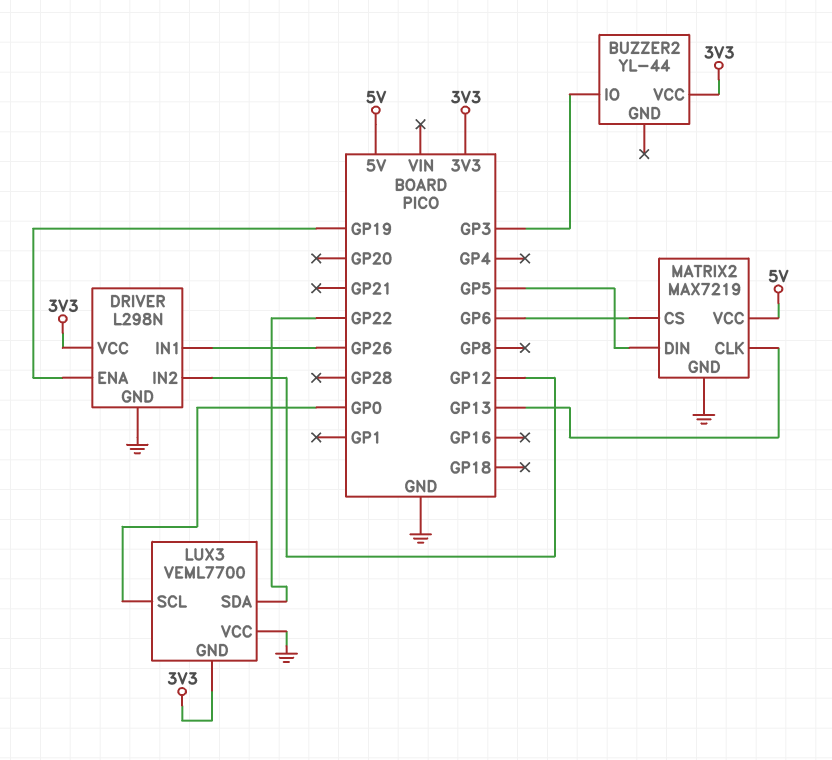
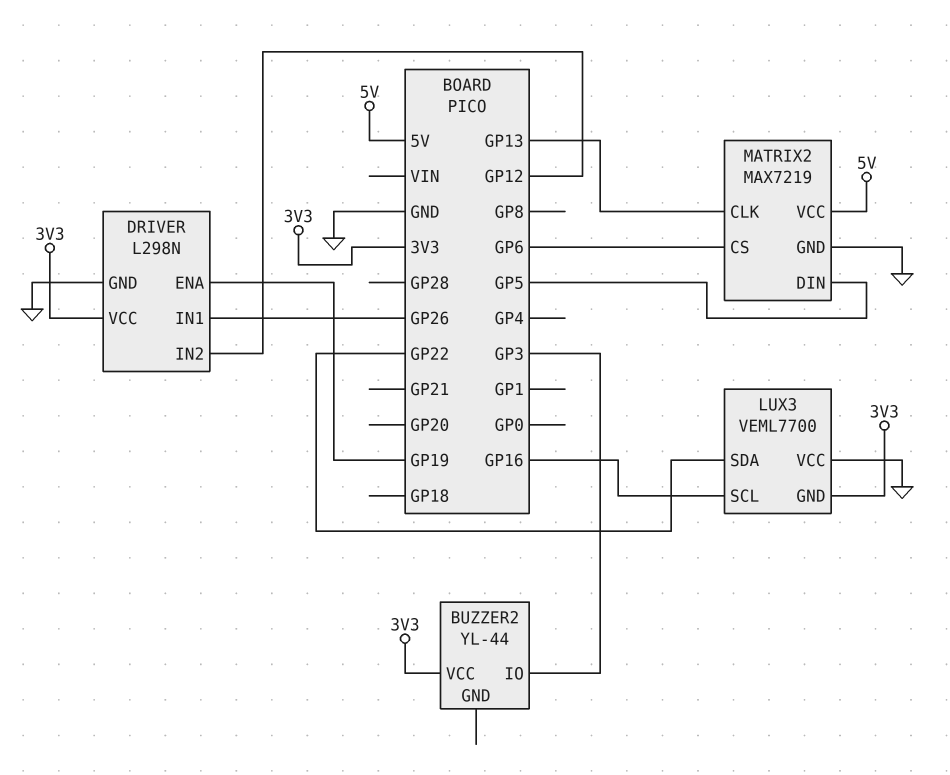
LUX3 pin SCL: GP0 -> GP16

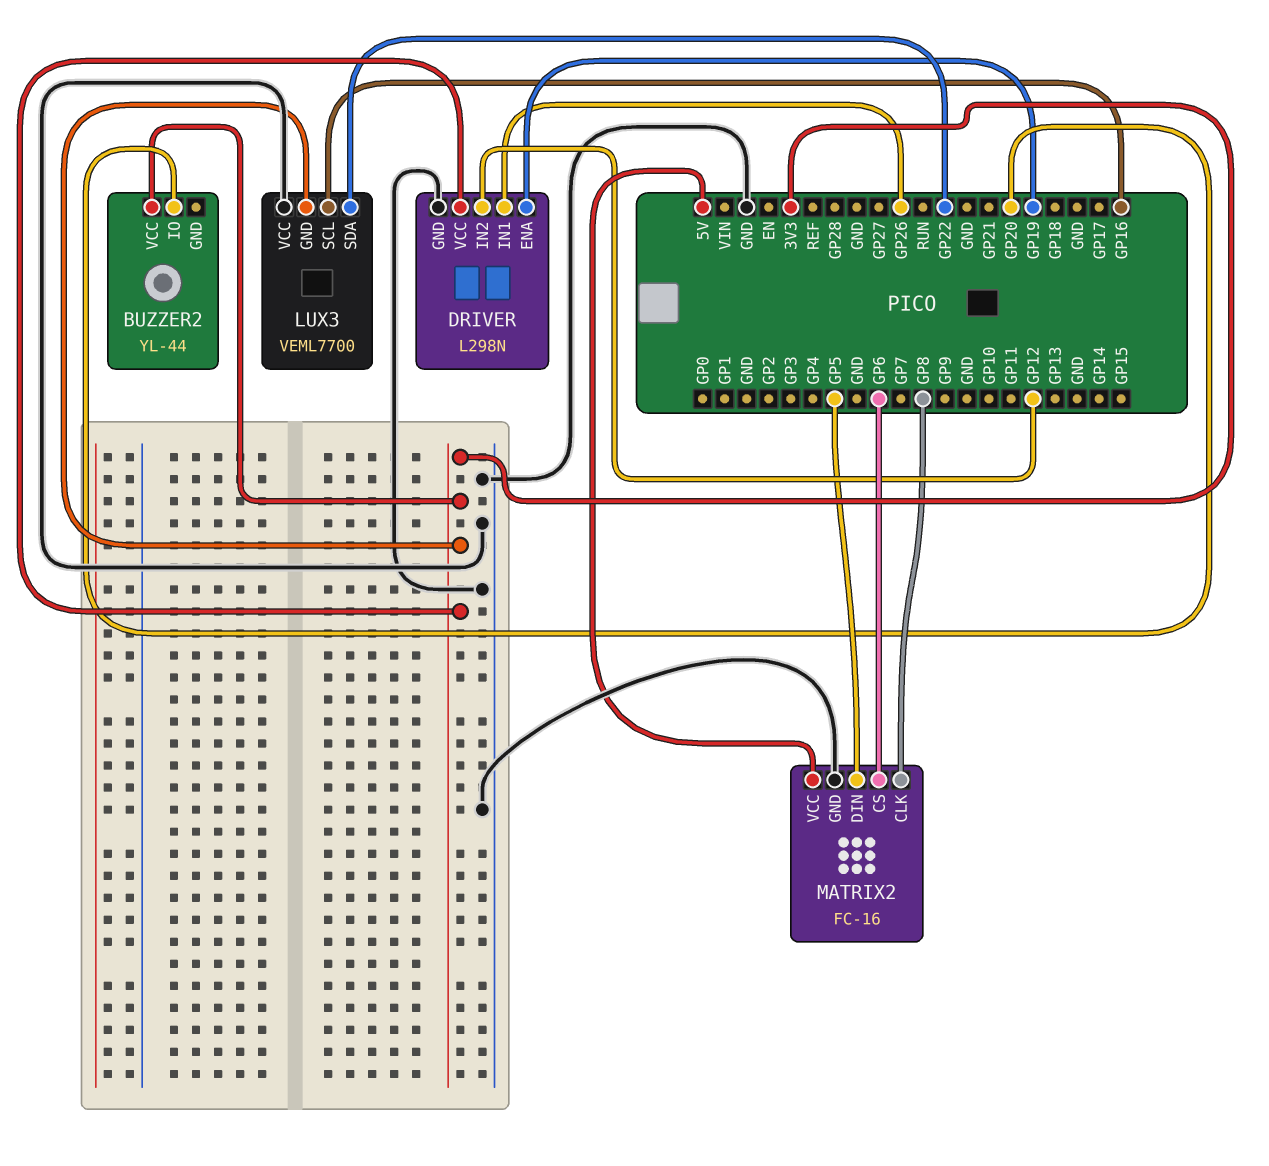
BUZZER2 pin IO: GP3 -> GP20
MATRIX2: MAX7219 -> FC-16
MATRIX2 pin CLK: GP13 -> GP8

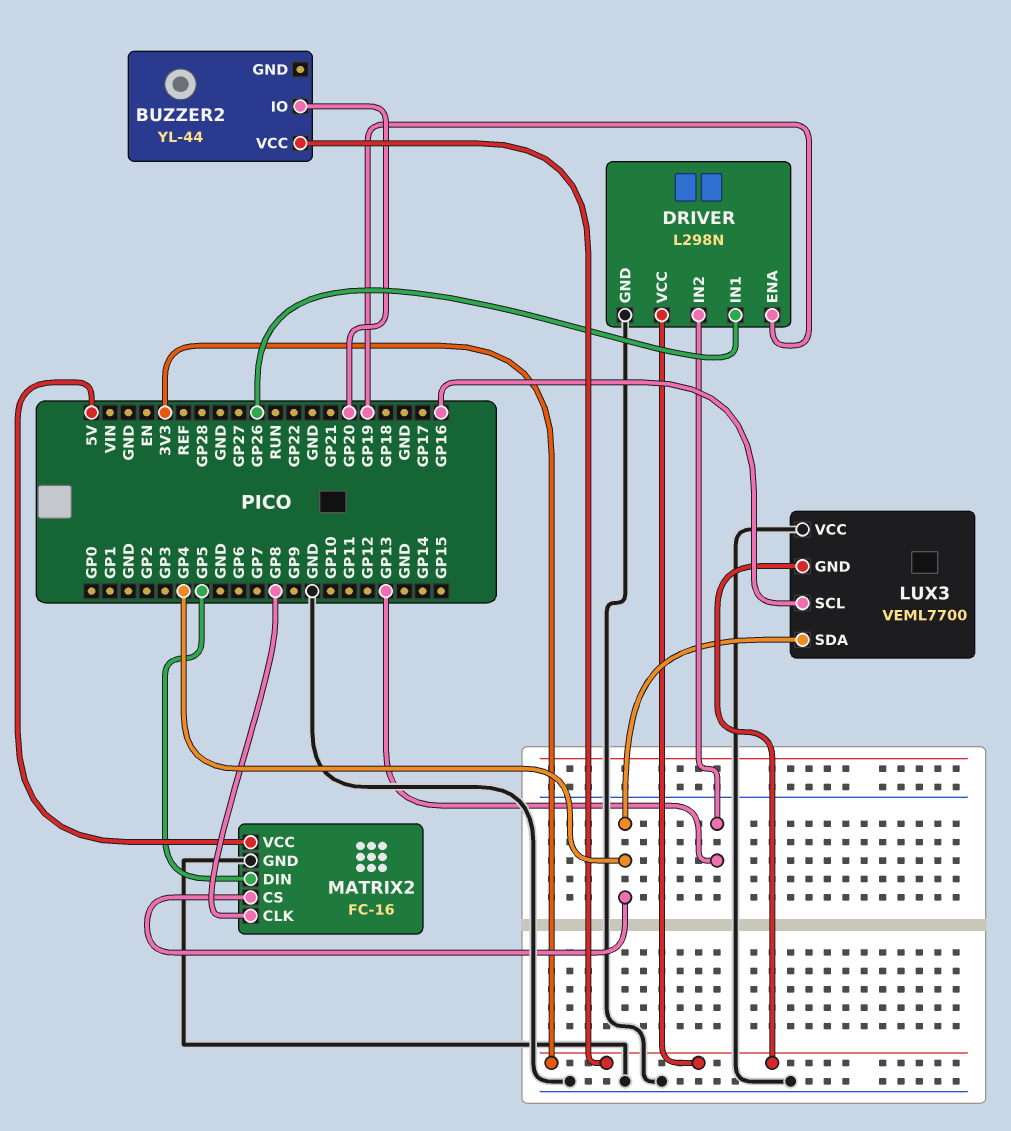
DRIVER pin IN2: GP12 -> GP13
LUX3 pin SDA: GP22 -> GP4
MATRIX2 pin CS: GP6 -> GP4

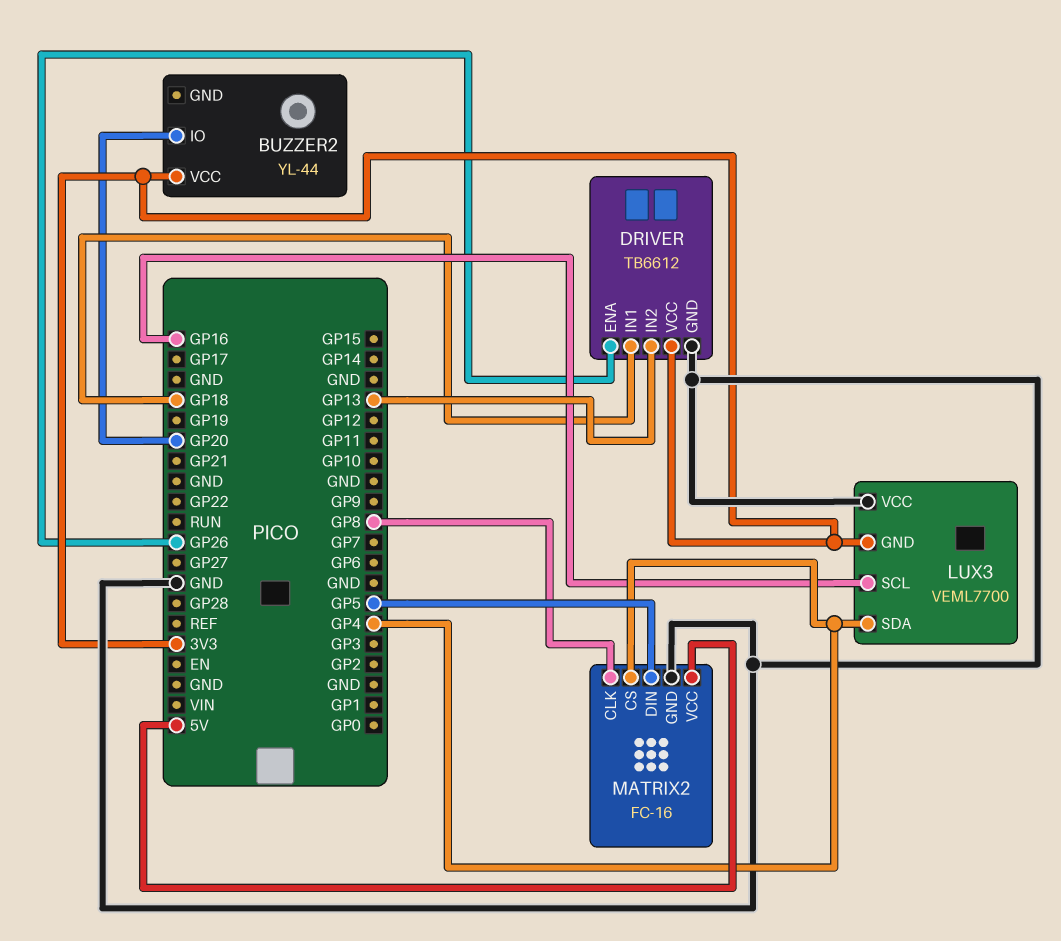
DRIVER: L298N -> TB6612
DRIVER pin ENA: GP19 -> GP26
DRIVER pin IN1: GP26 -> GP18

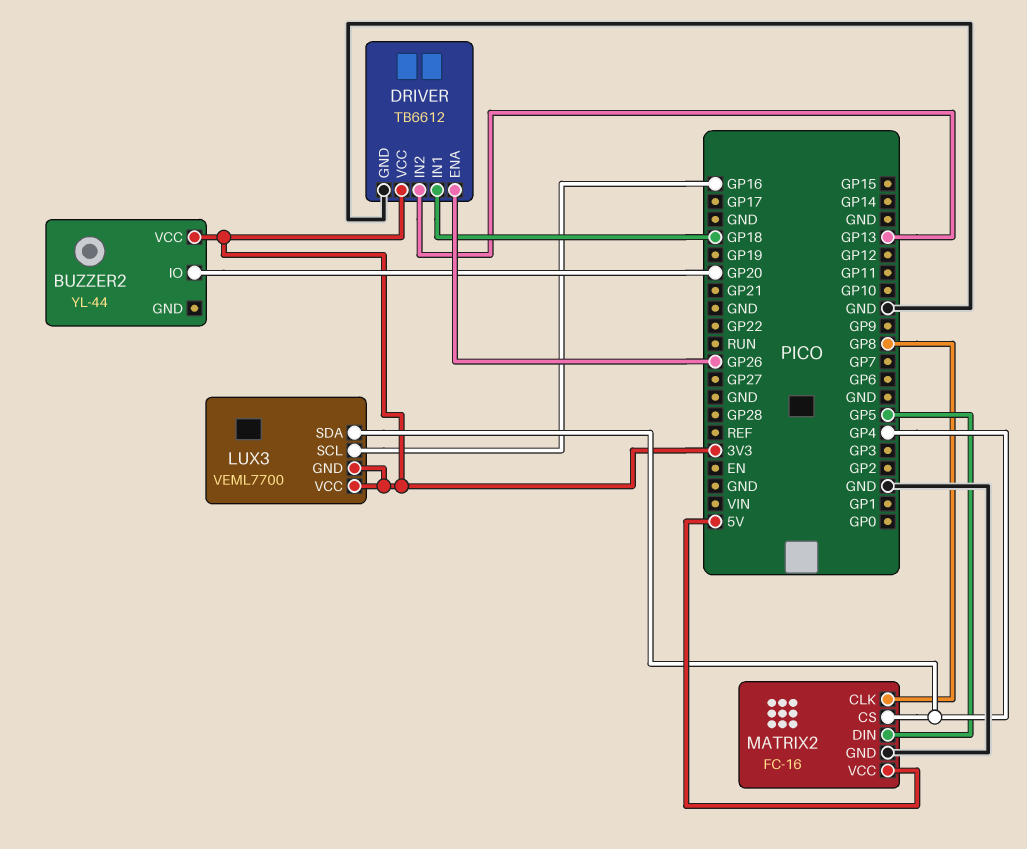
LUX3 pin VCC: GND -> 3V3

